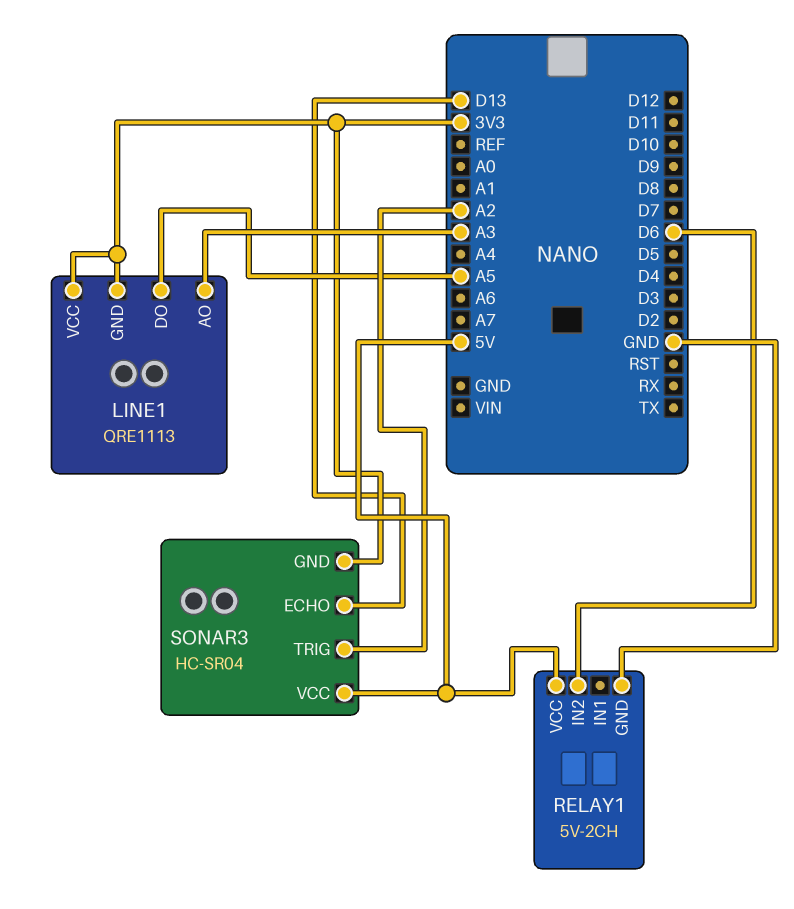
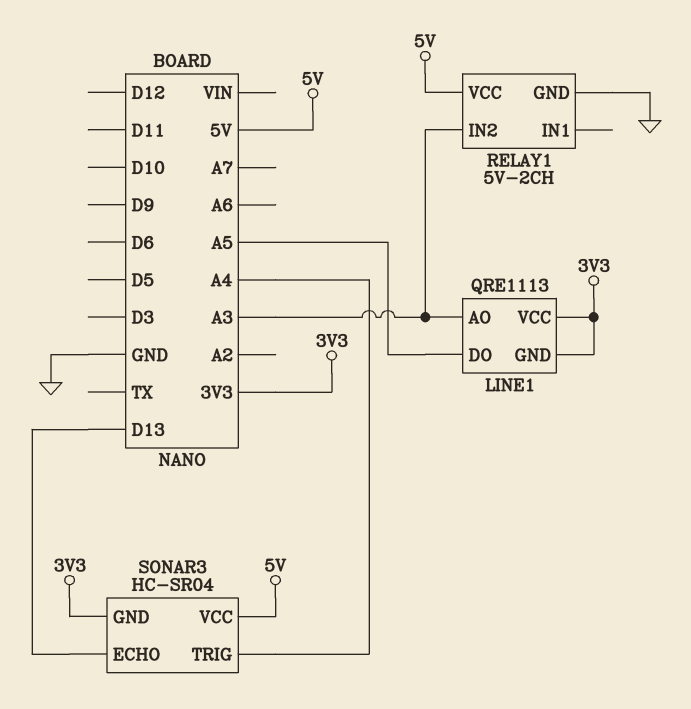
RELAY1 pin IN2: D6 -> A3
SONAR3 pin TRIG: A2 -> A4

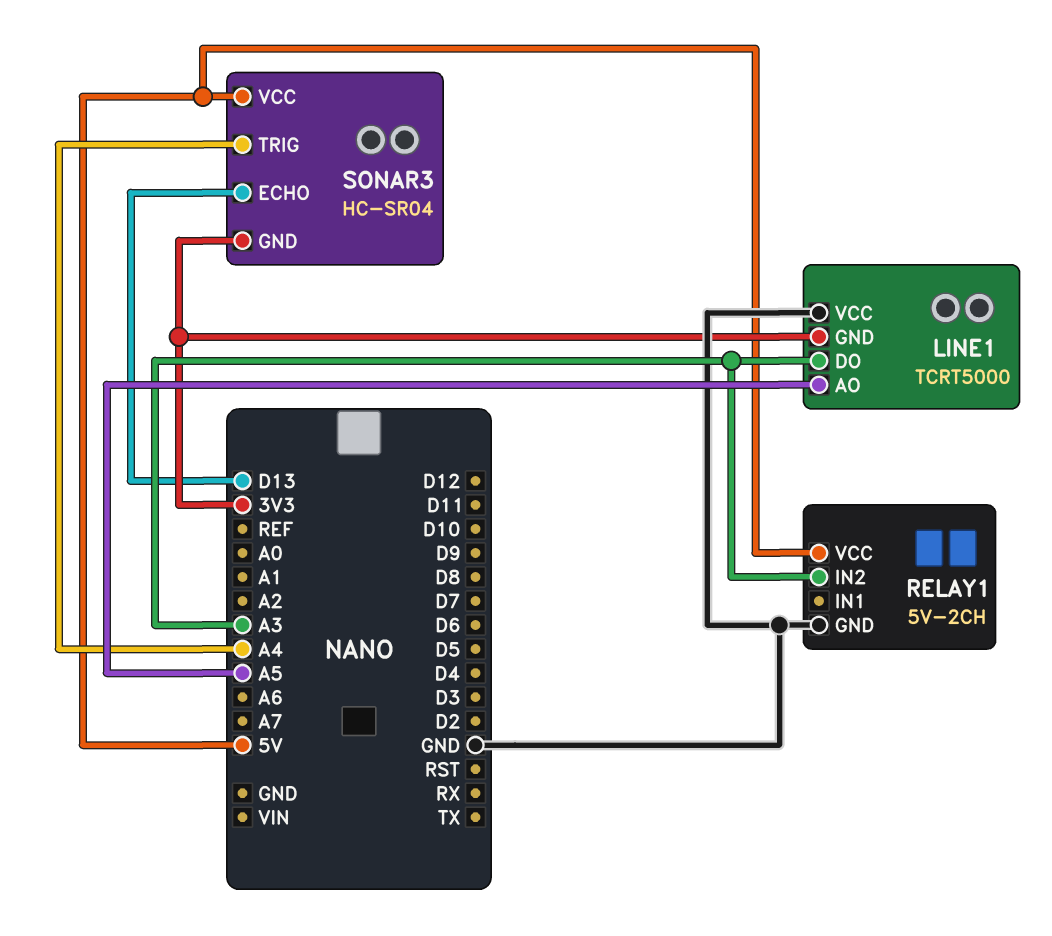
LINE1: QRE1113 -> TCRT5000
LINE1 pin AO: A3 -> A5
LINE1 pin DO: A5 -> A3
LINE1 pin VCC: 3V3 -> GND

